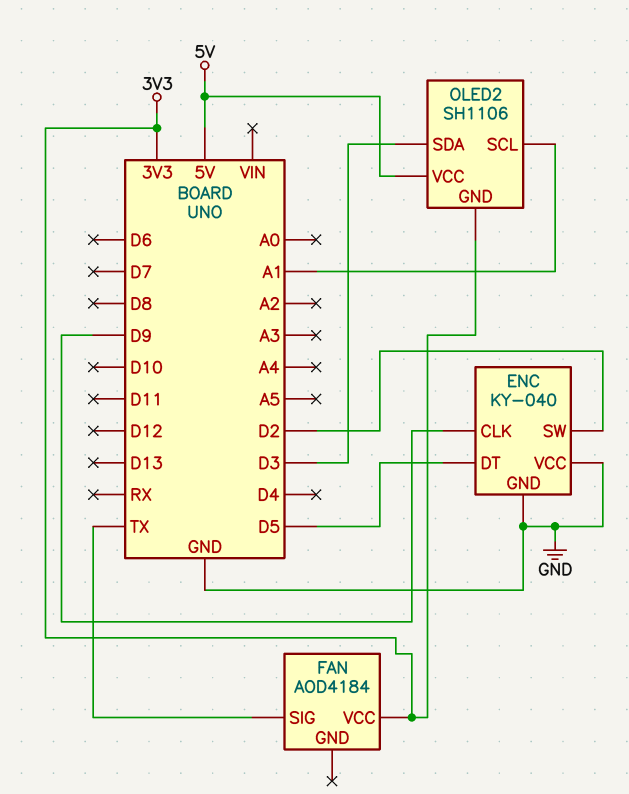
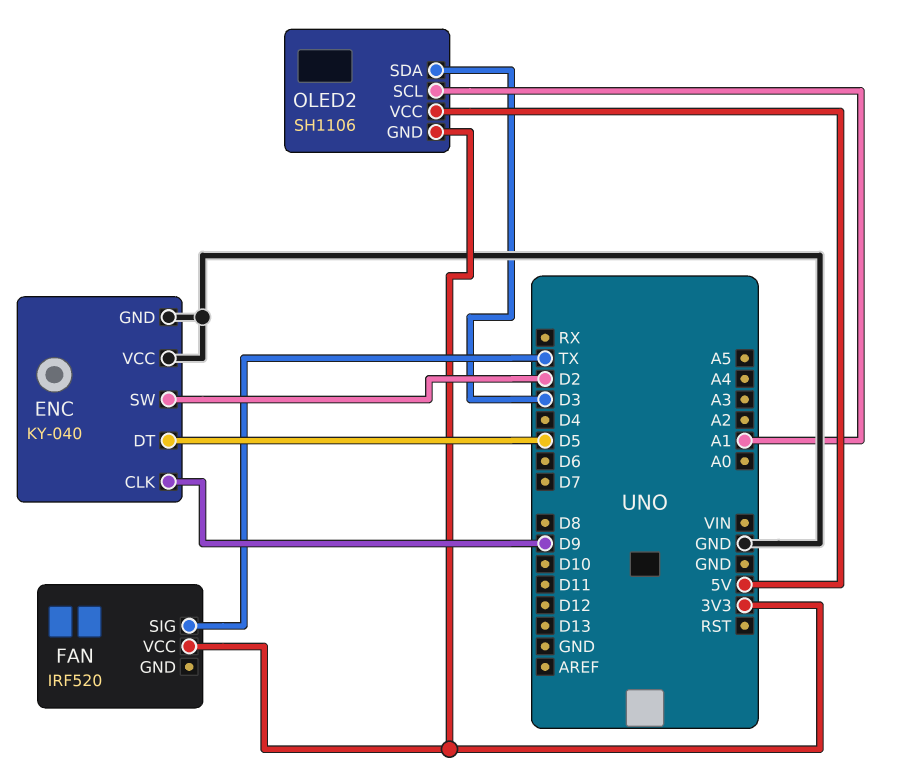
FAN: AOD4184 -> IRF520

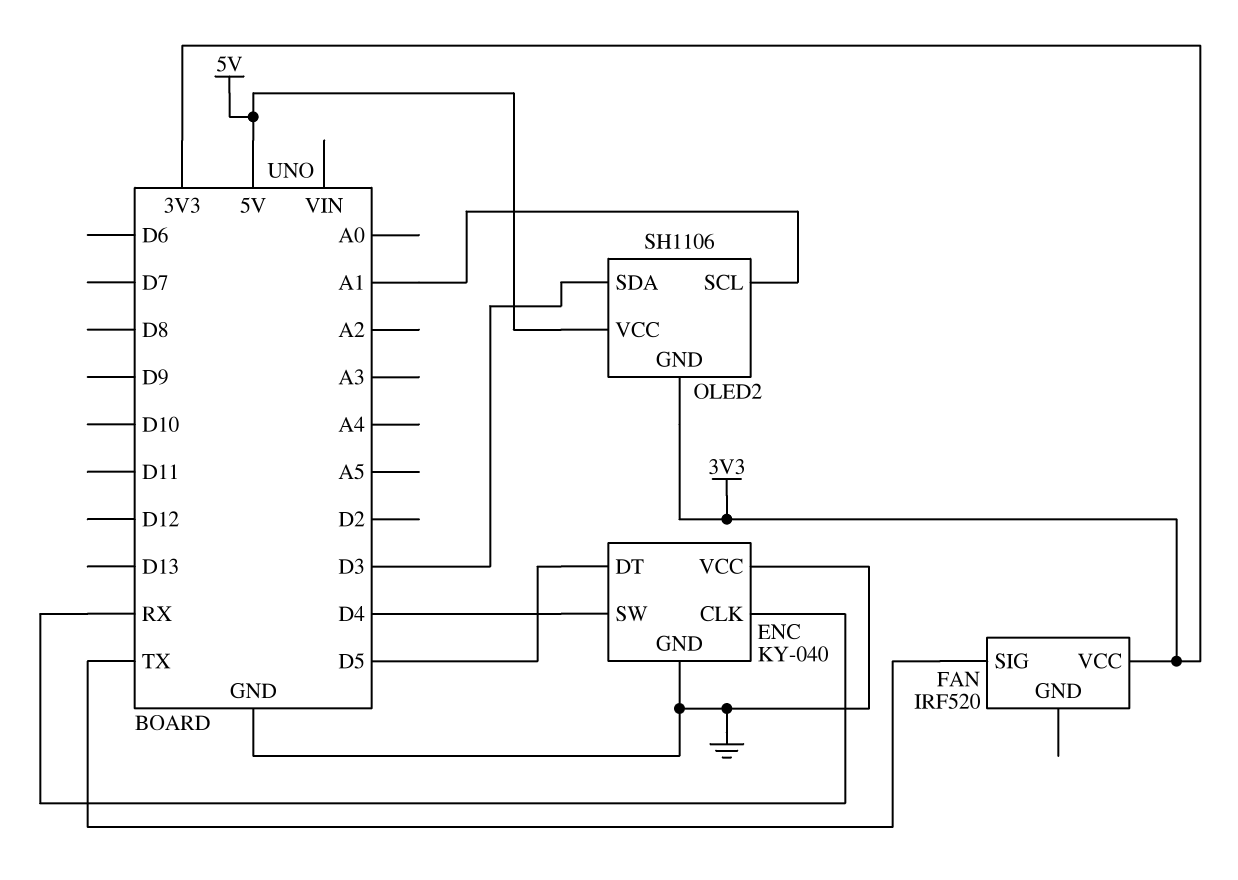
ENC pin CLK: D9 -> RX
ENC pin SW: D2 -> D4

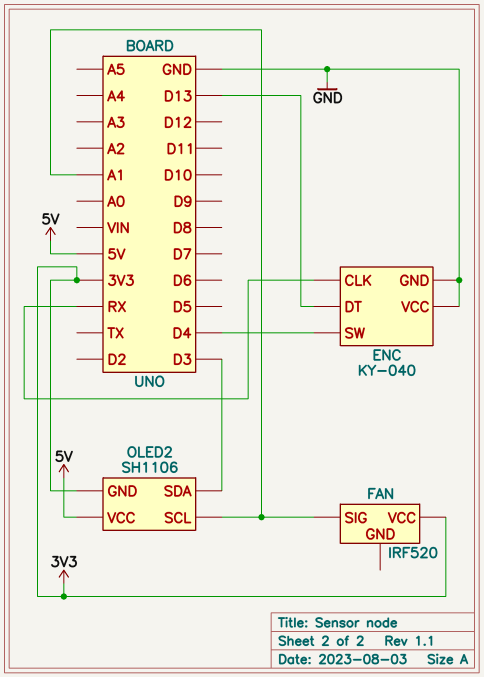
ENC pin DT: D5 -> D13
FAN pin SIG: TX -> A1

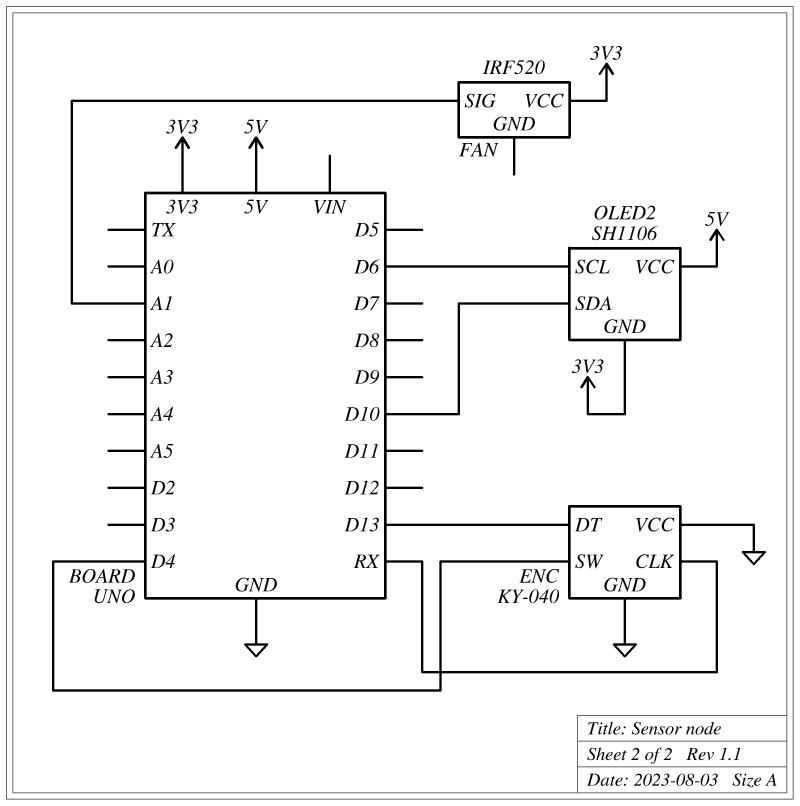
OLED2 pin SCL: A1 -> D6
OLED2 pin SDA: D3 -> D10

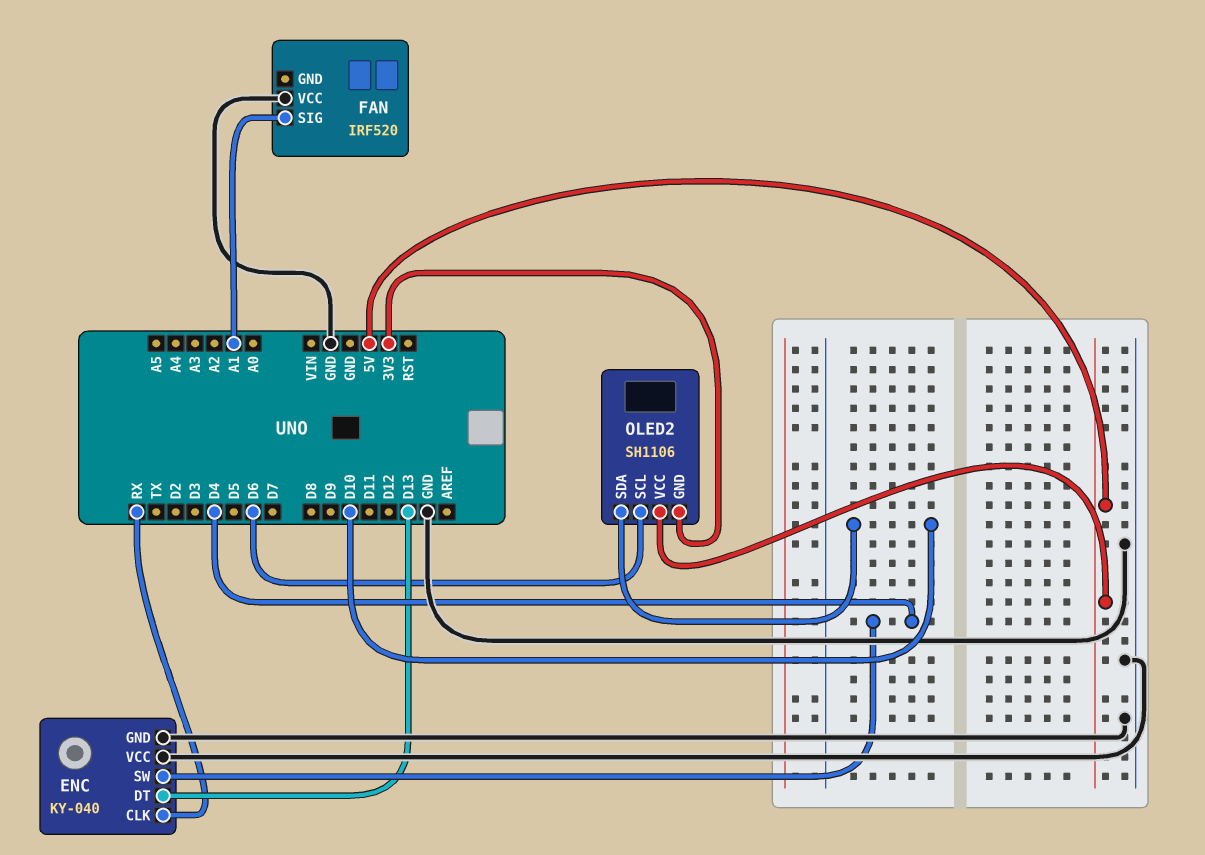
FAN pin VCC: 3V3 -> GND

